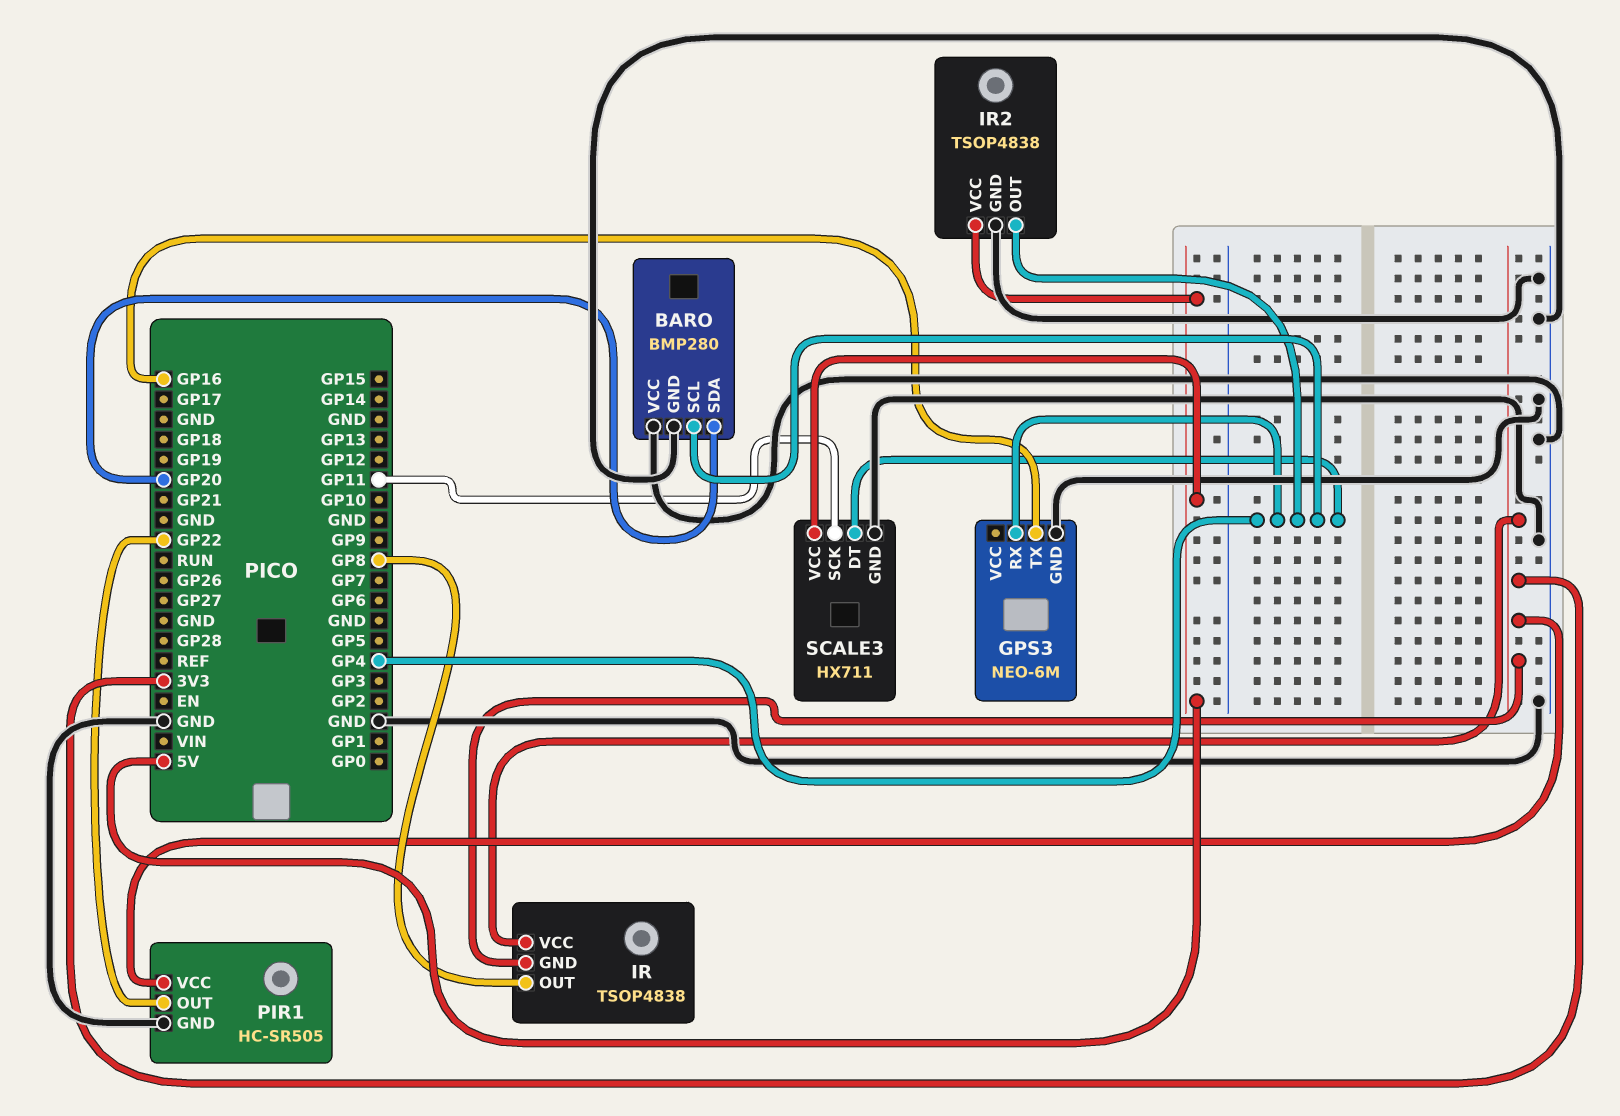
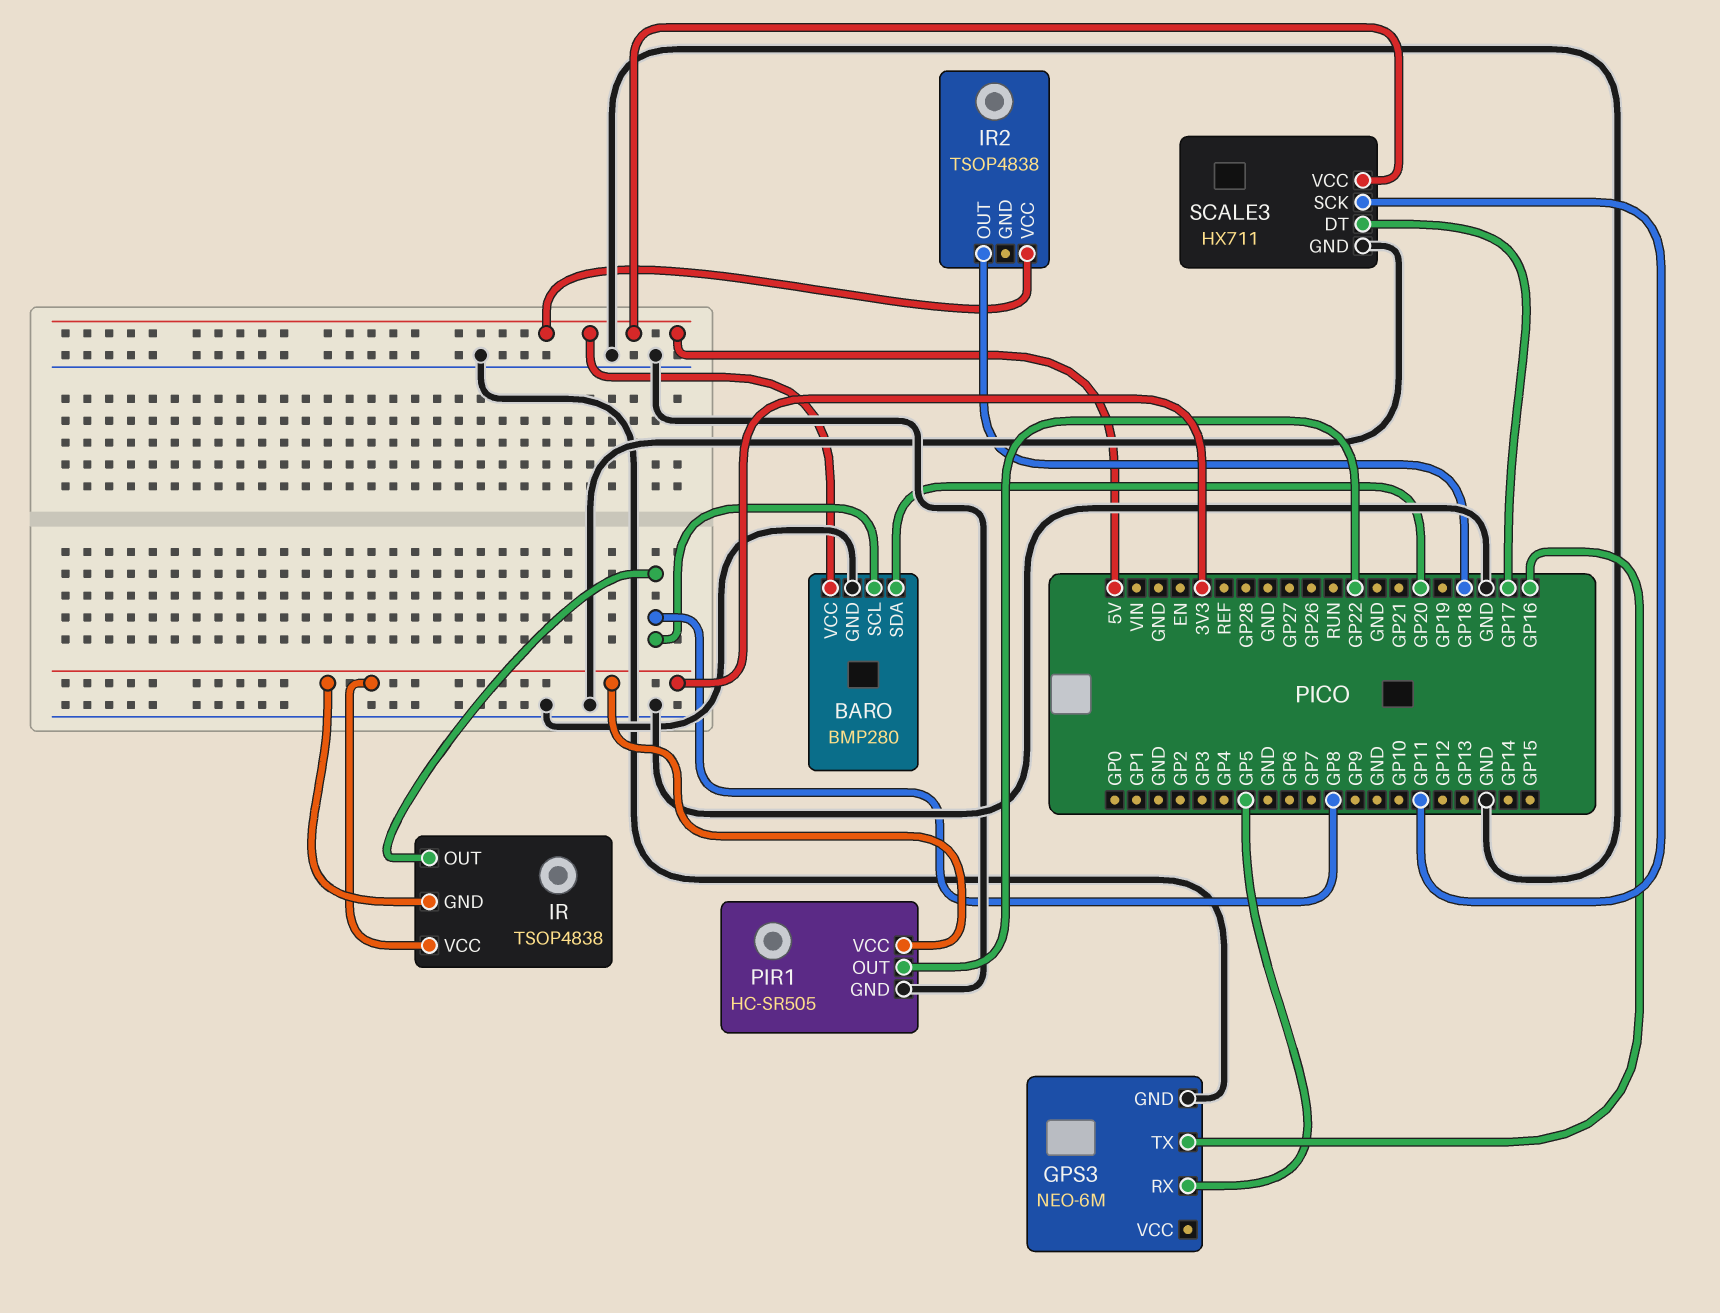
BARO pin SCL: GP4 -> GP8
BARO pin VCC: GND -> 5V
GPS3 pin RX: GP4 -> GP5
IR2 pin GND: GND -> none
IR2 pin OUT: GP4 -> GP18
SCALE3 pin DT: GP4 -> GP17

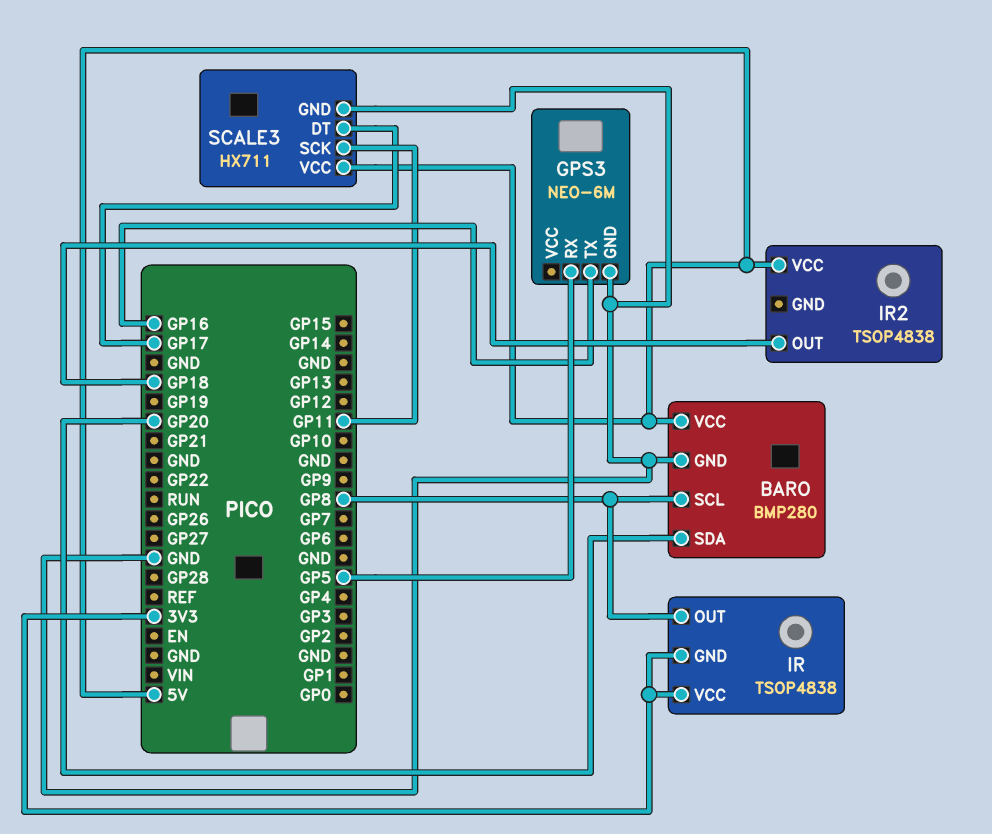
PIR1: HC-SR505 -> none
PIR1 pin GND: GND -> none
PIR1 pin OUT: GP22 -> none
PIR1 pin VCC: 3V3 -> none

